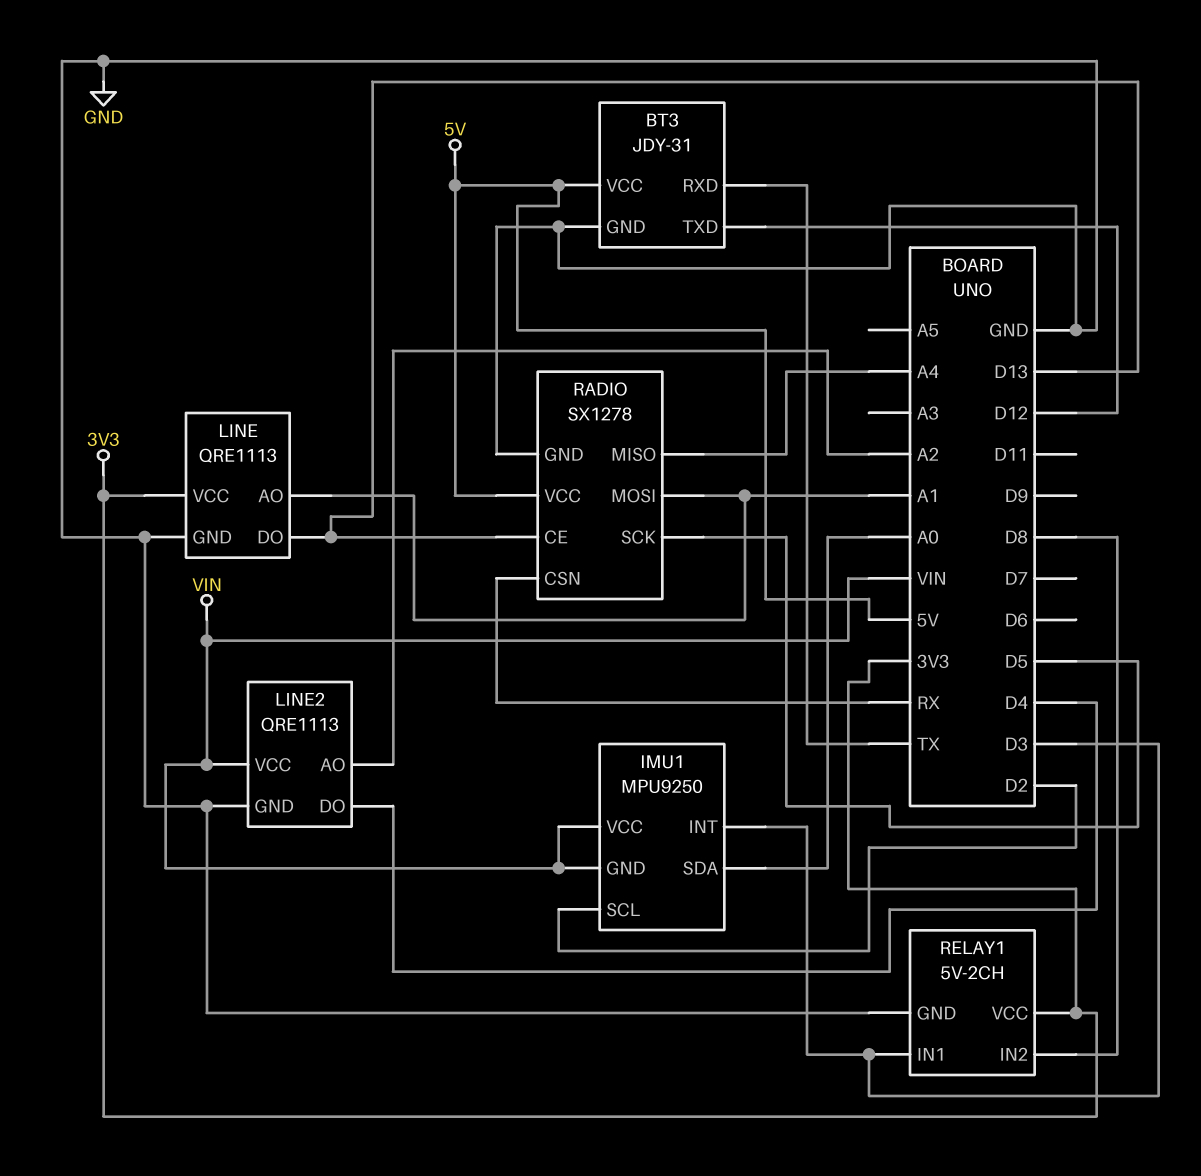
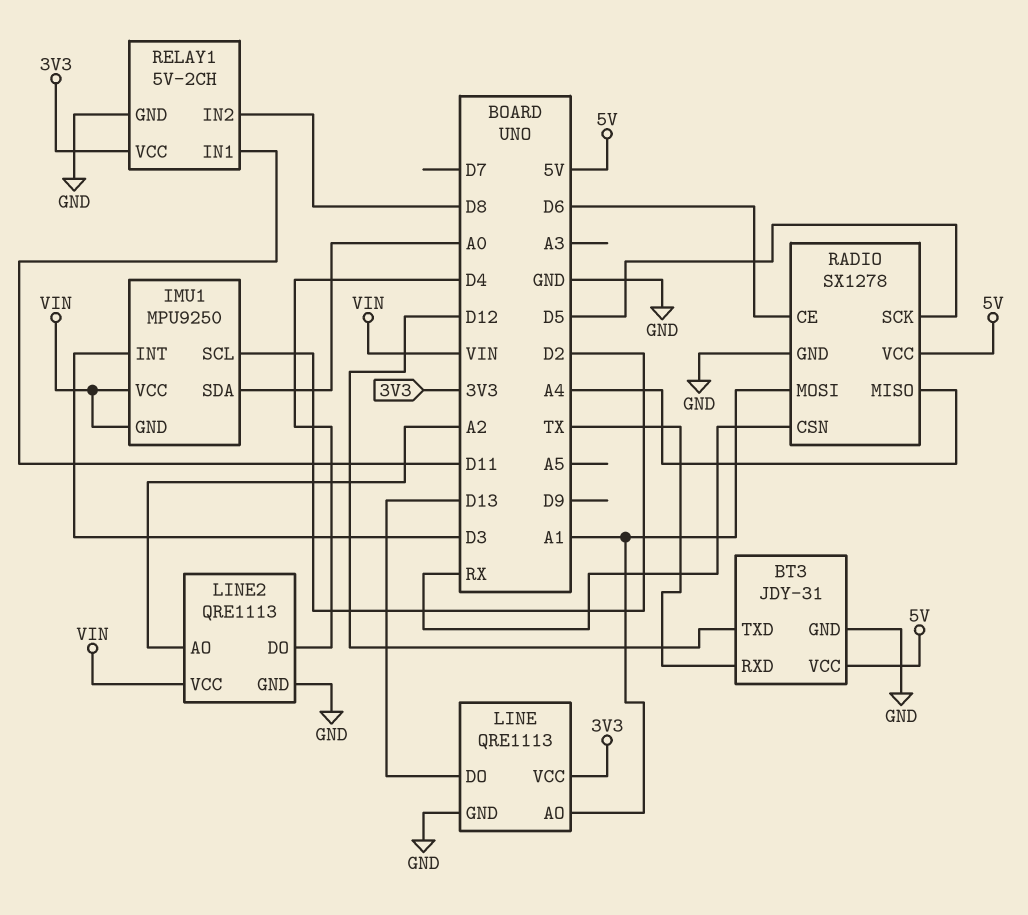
RADIO pin CE: D13 -> D6
RELAY1 pin IN1: D3 -> D11

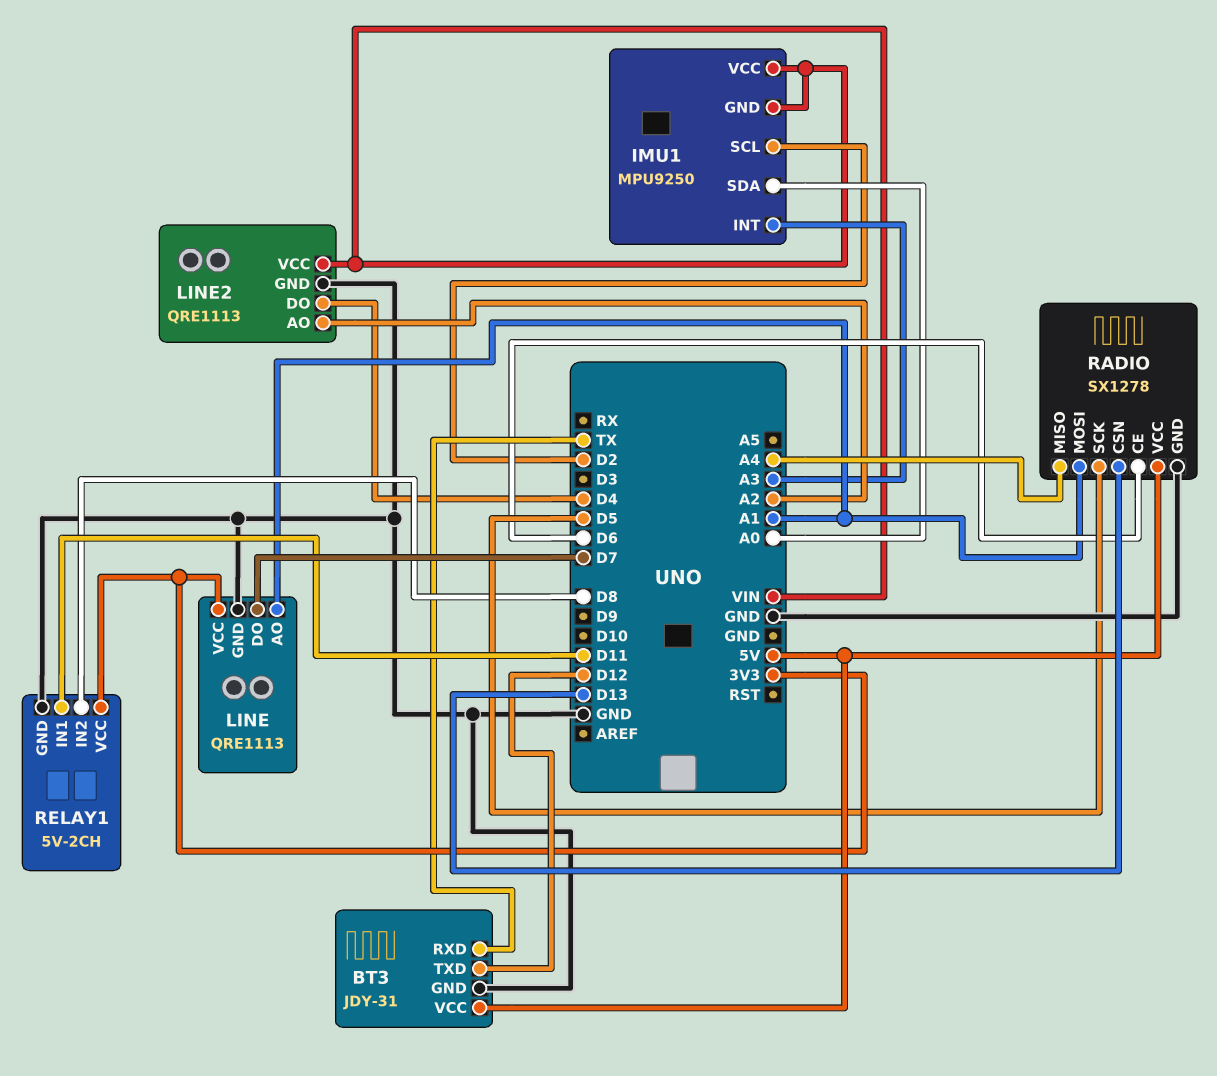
IMU1 pin INT: D3 -> A3
LINE pin DO: D13 -> D7
RADIO pin CSN: RX -> D13

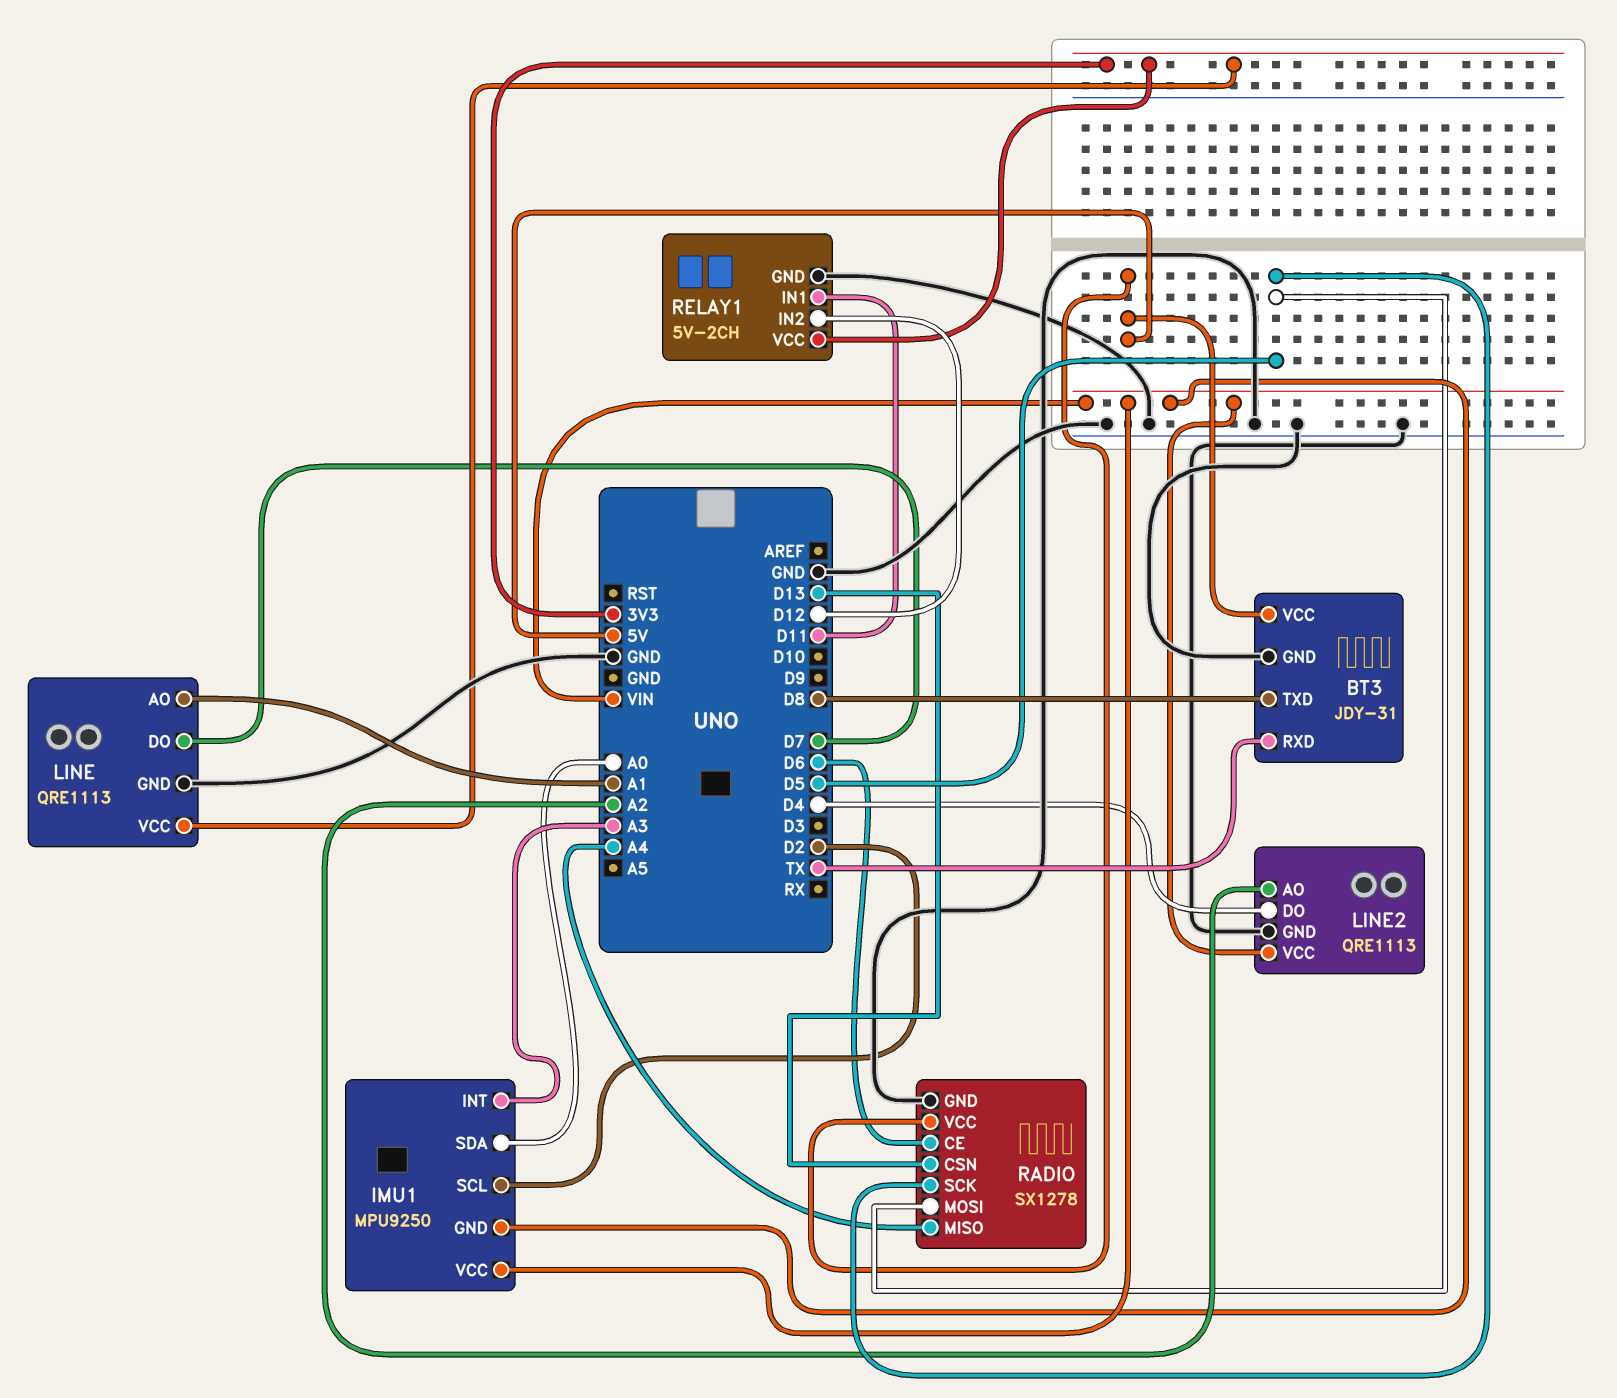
BT3 pin TXD: D12 -> D8
RADIO pin MOSI: A1 -> D5
RELAY1 pin IN2: D8 -> D12

